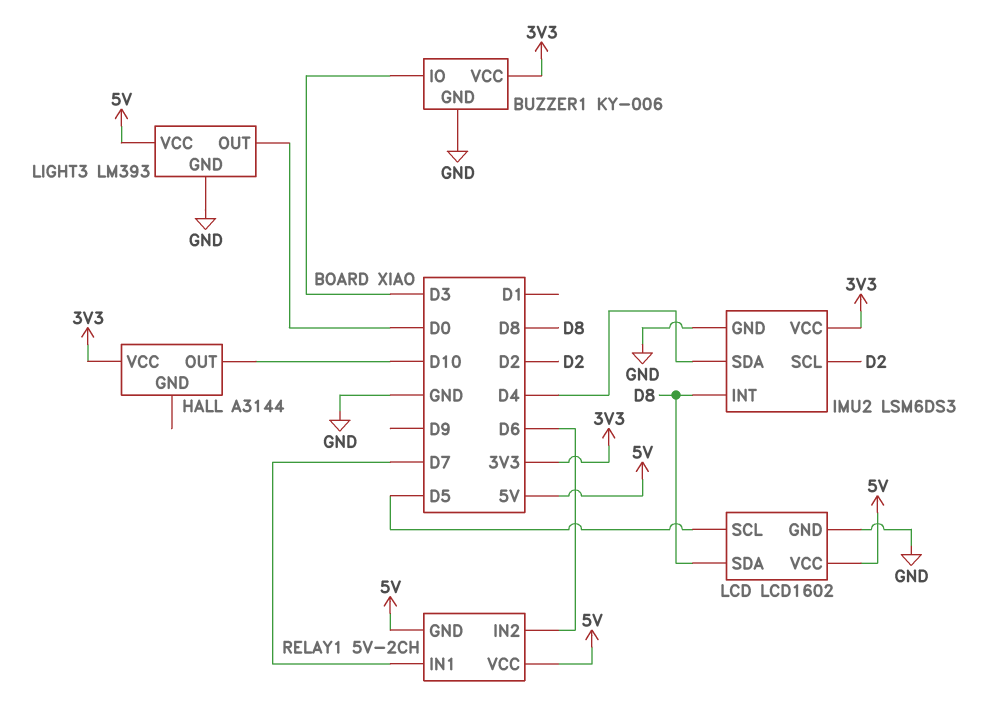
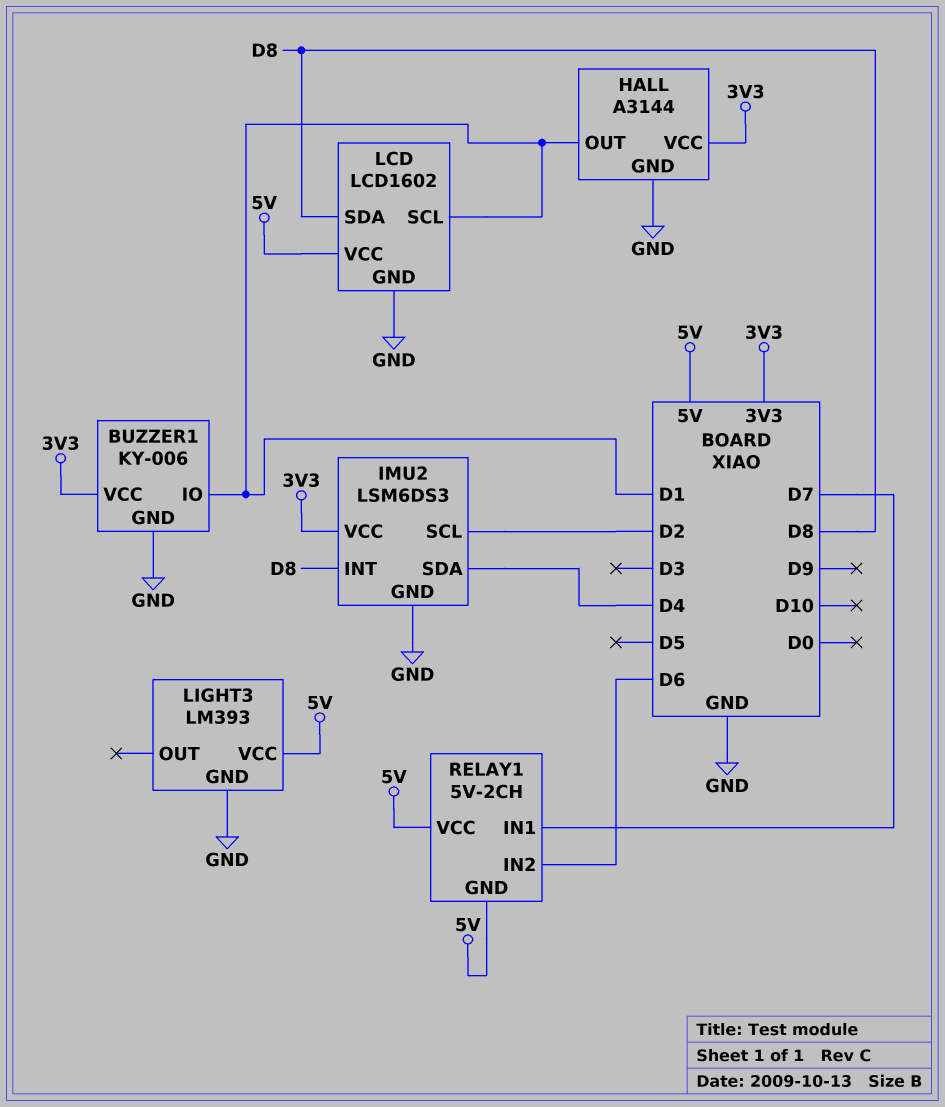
BUZZER1 pin IO: D3 -> D1
HALL pin GND: none -> GND
HALL pin OUT: D10 -> D1
LCD pin SCL: D5 -> D1
LIGHT3 pin OUT: D0 -> none

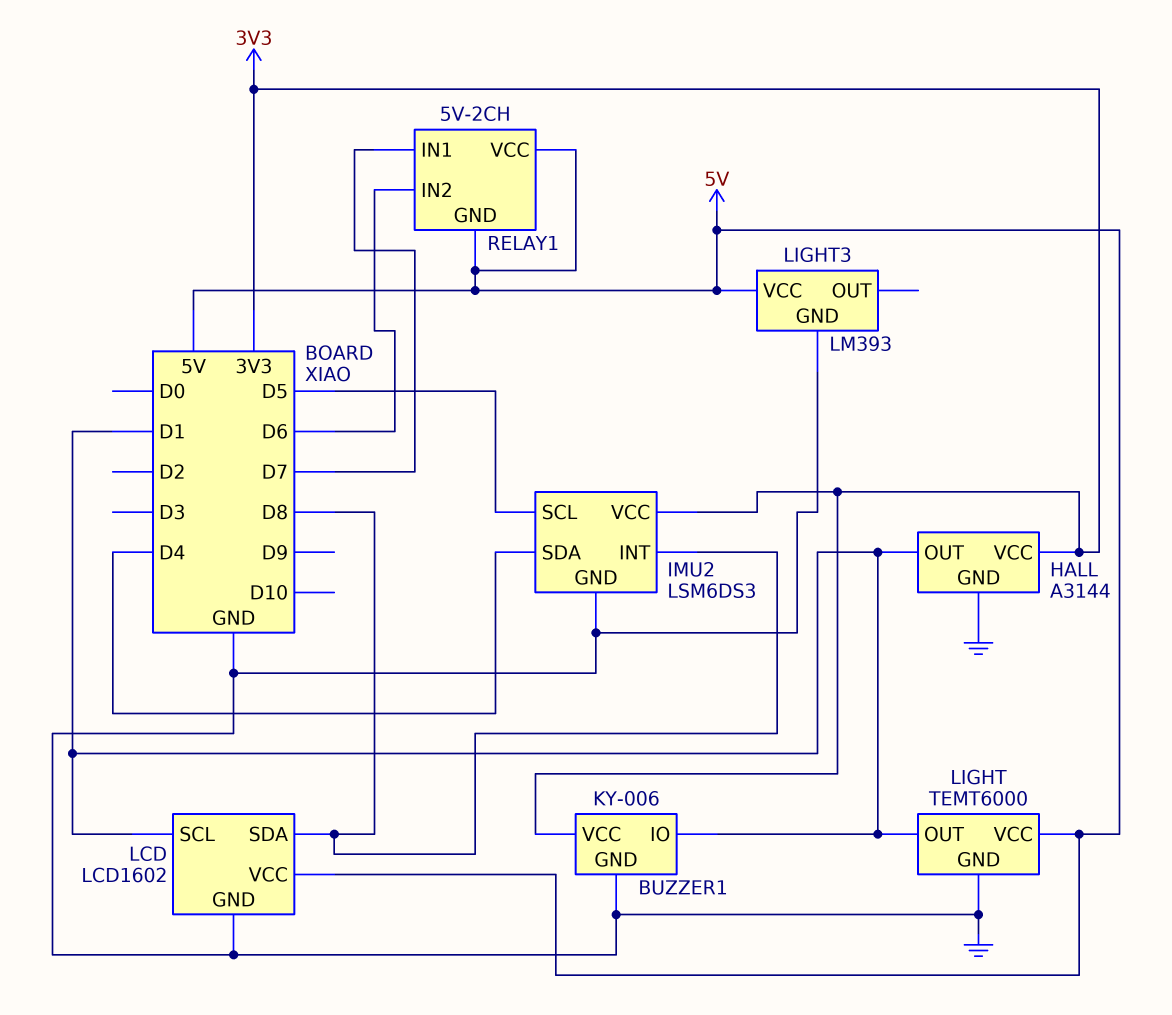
IMU2 pin SCL: D2 -> D5
LIGHT: none -> TEMT6000
LIGHT pin GND: none -> GND
LIGHT pin OUT: none -> D1
LIGHT pin VCC: none -> 5V

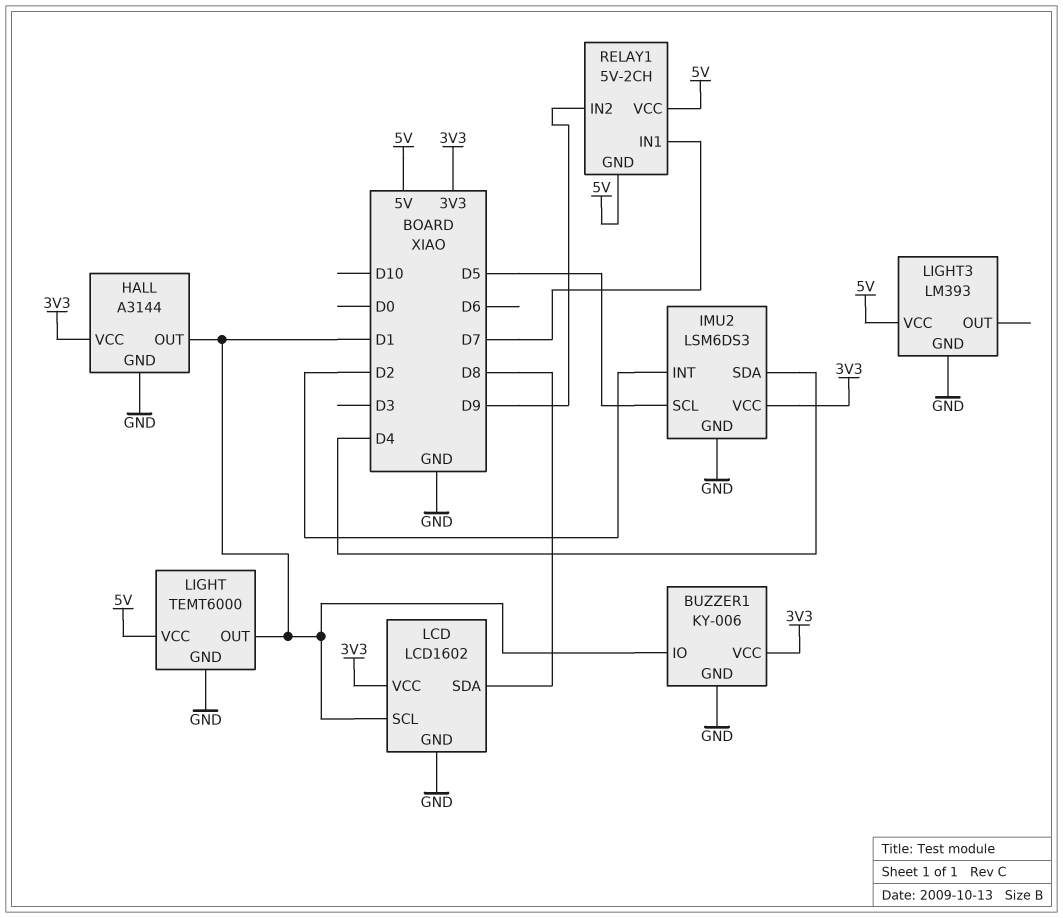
IMU2 pin INT: D8 -> D2
LCD pin VCC: 5V -> 3V3
RELAY1 pin IN2: D6 -> D9

